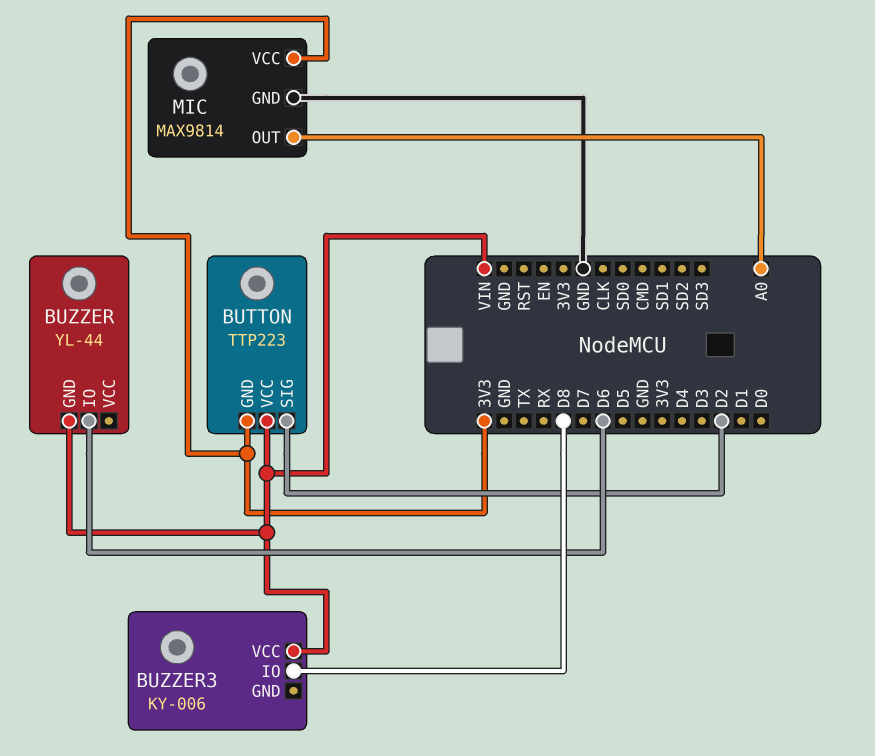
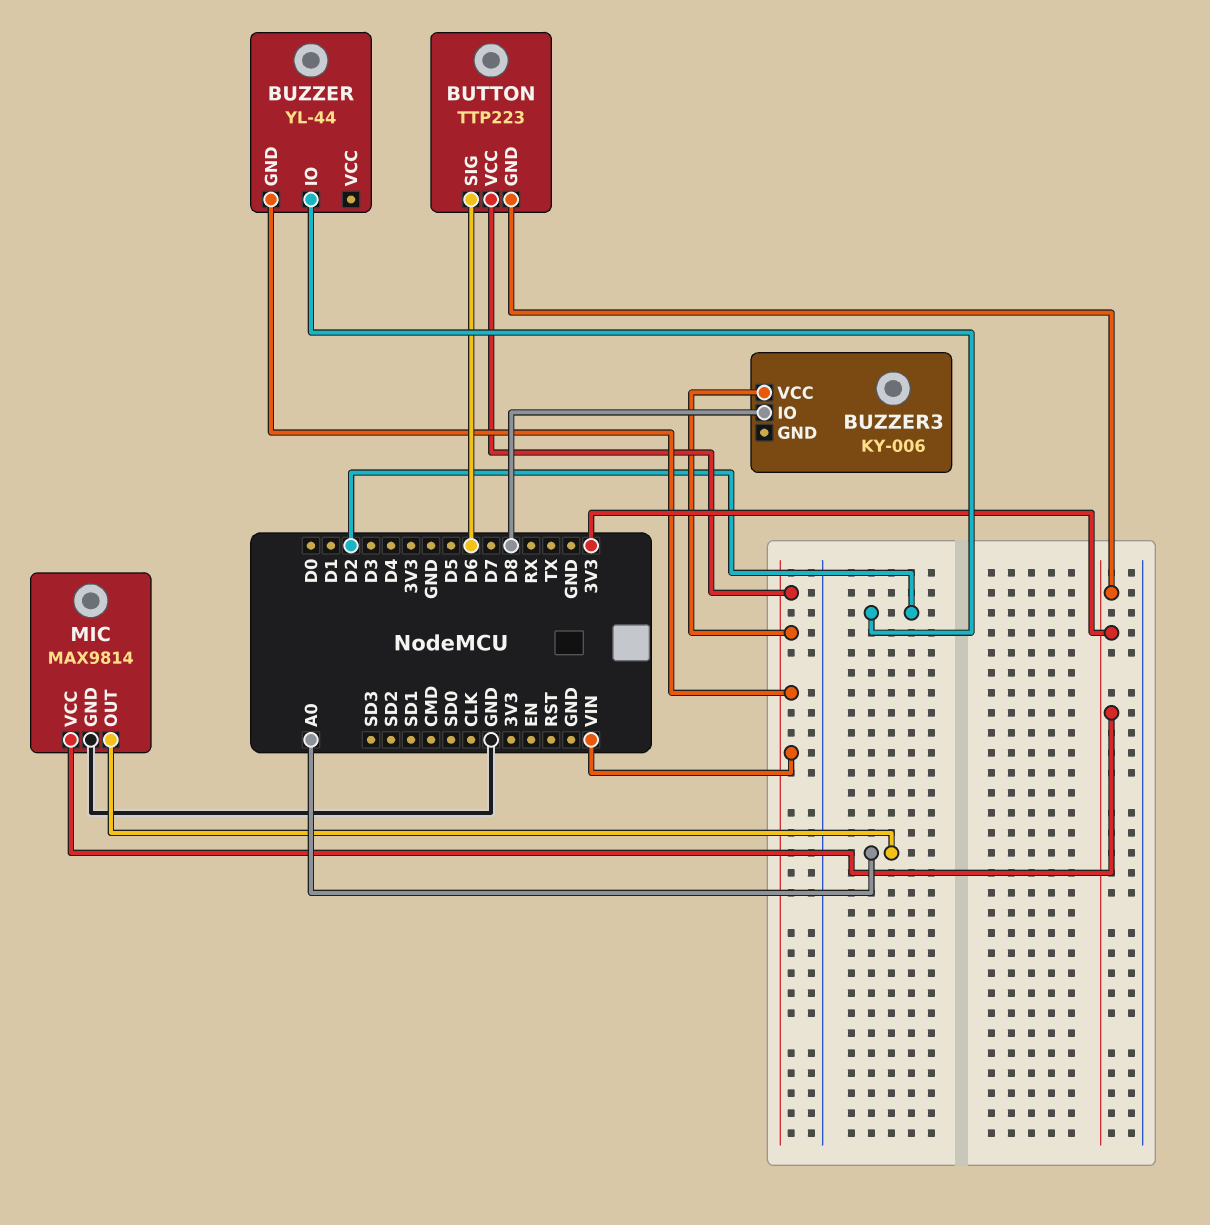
BUTTON pin SIG: D2 -> D6
BUZZER pin IO: D6 -> D2

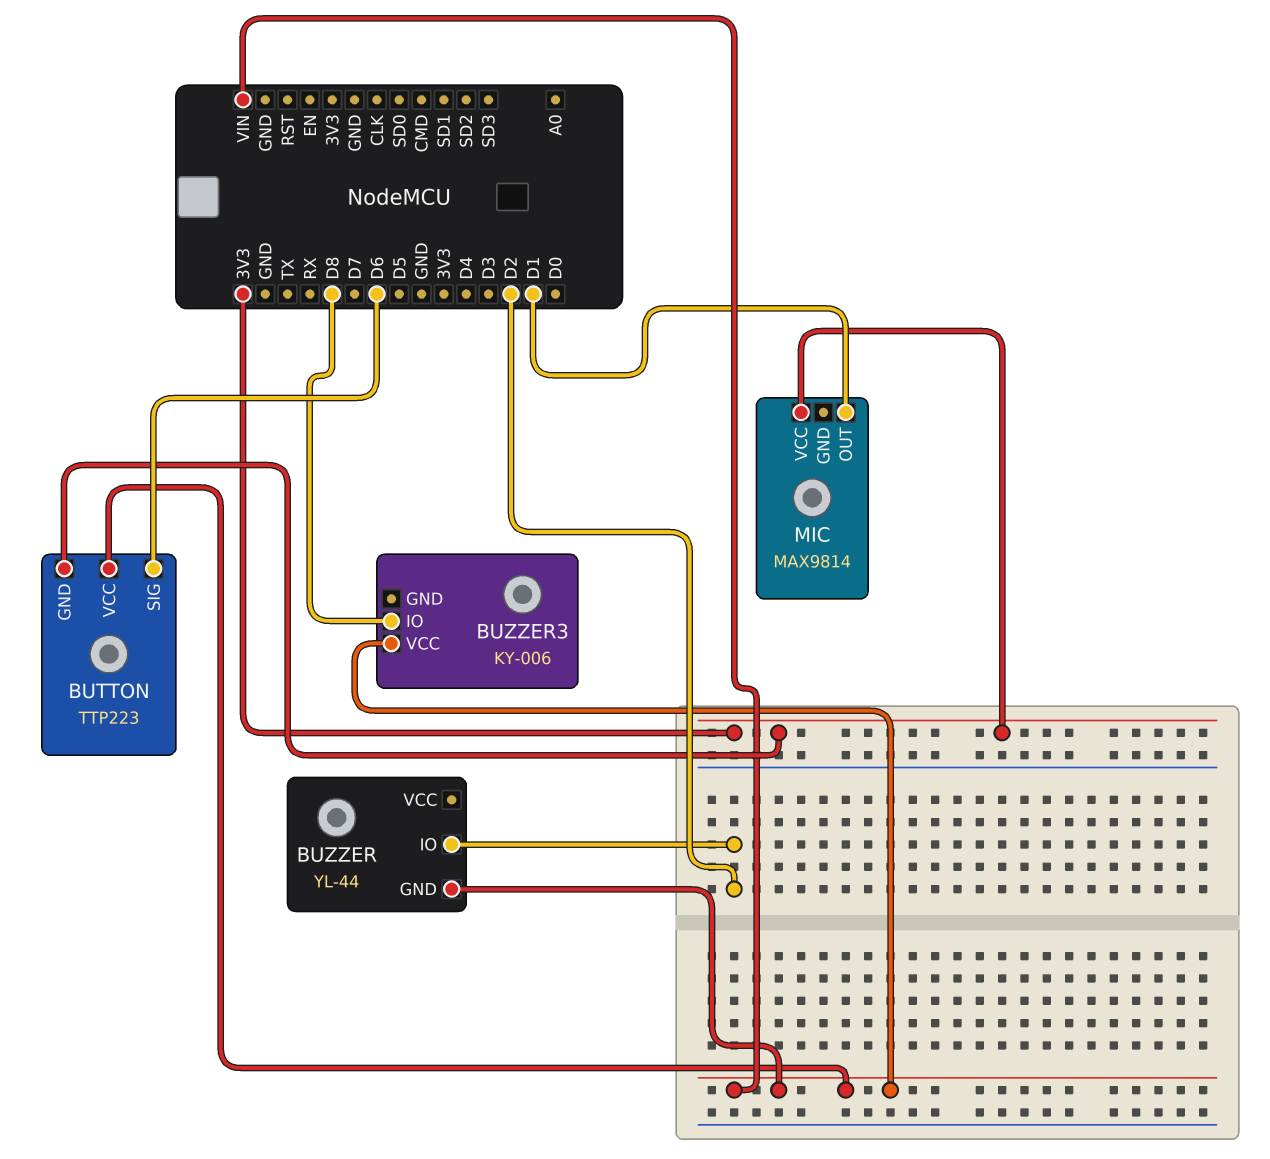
MIC pin GND: GND -> none
MIC pin OUT: A0 -> D1

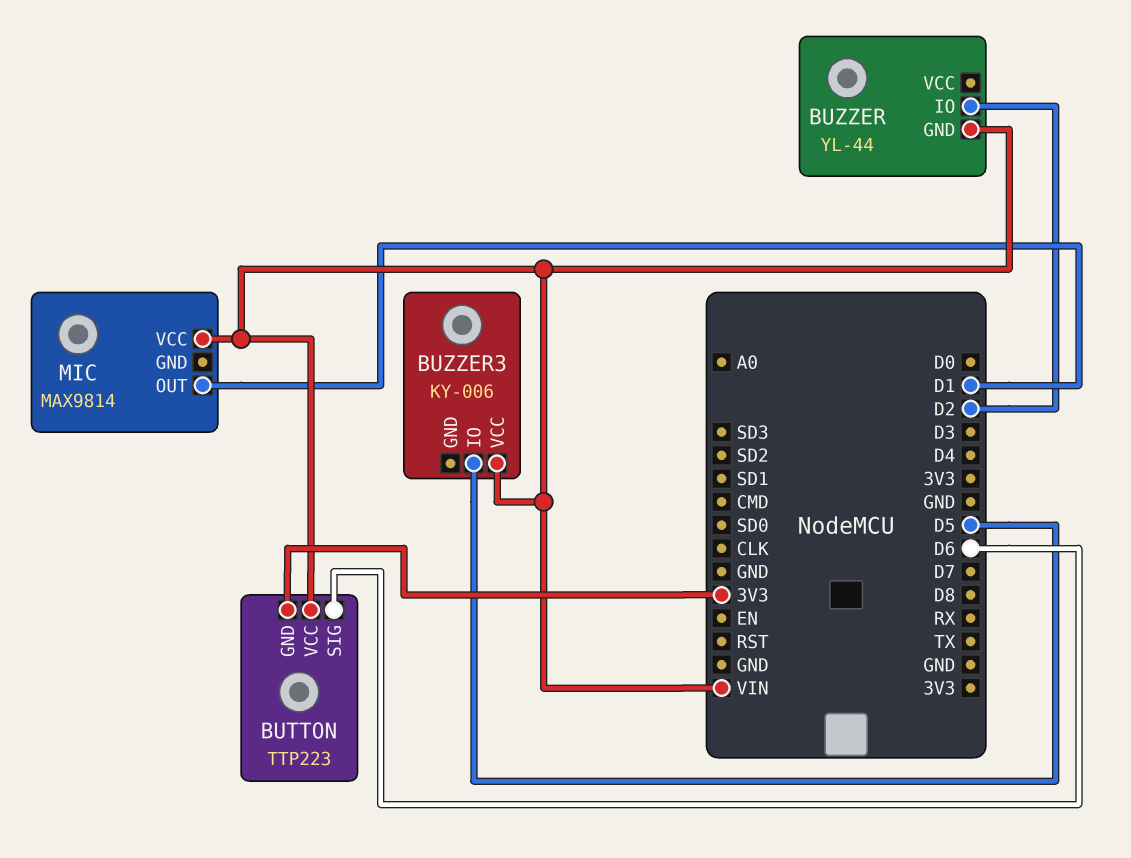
BUZZER3 pin IO: D8 -> D5
MIC pin VCC: 3V3 -> VIN

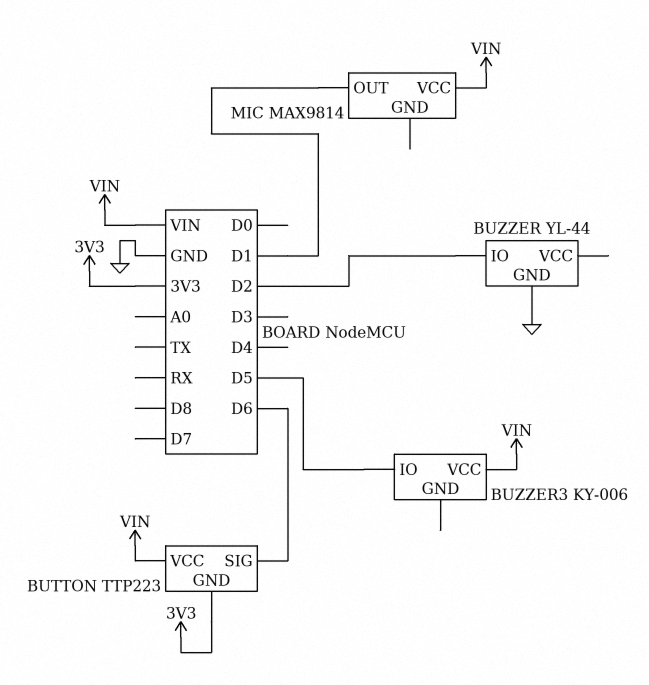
BUZZER pin GND: VIN -> GND

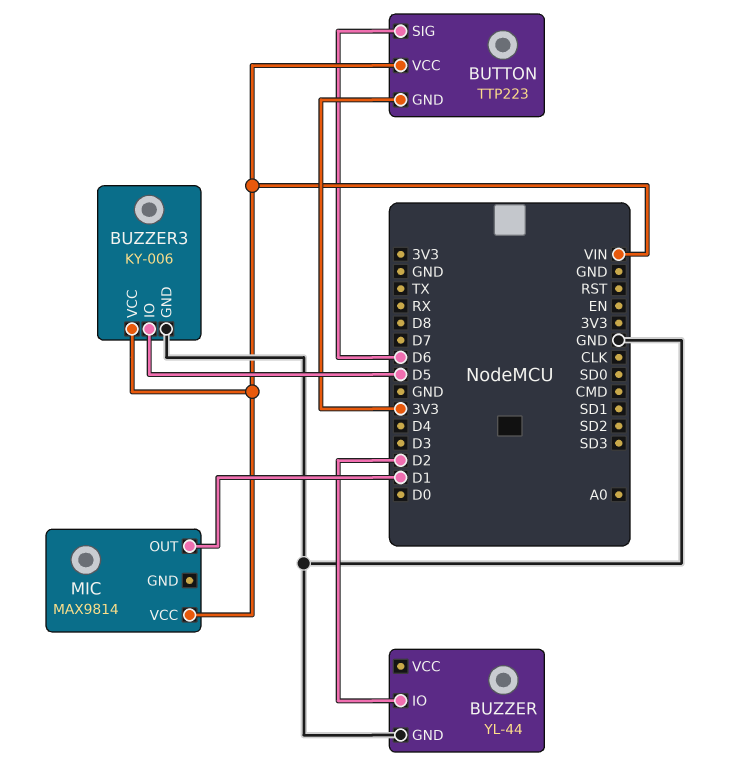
BUZZER3 pin GND: none -> GND

